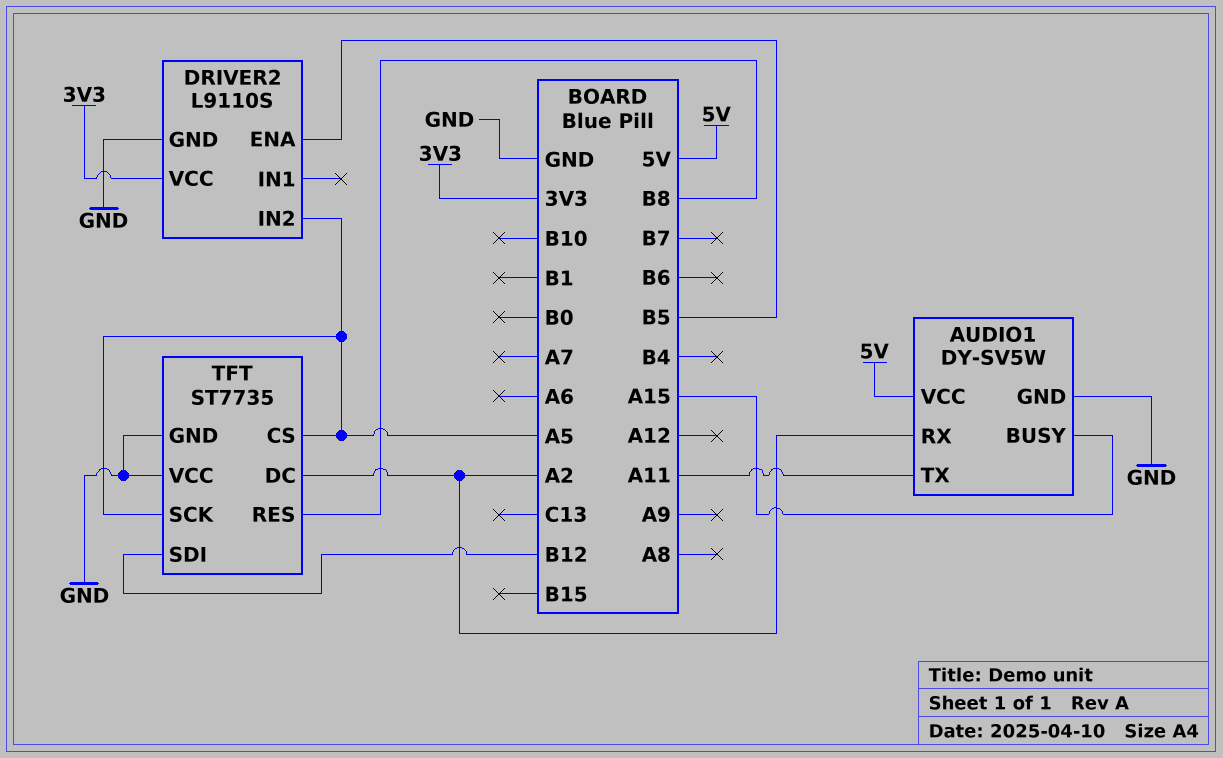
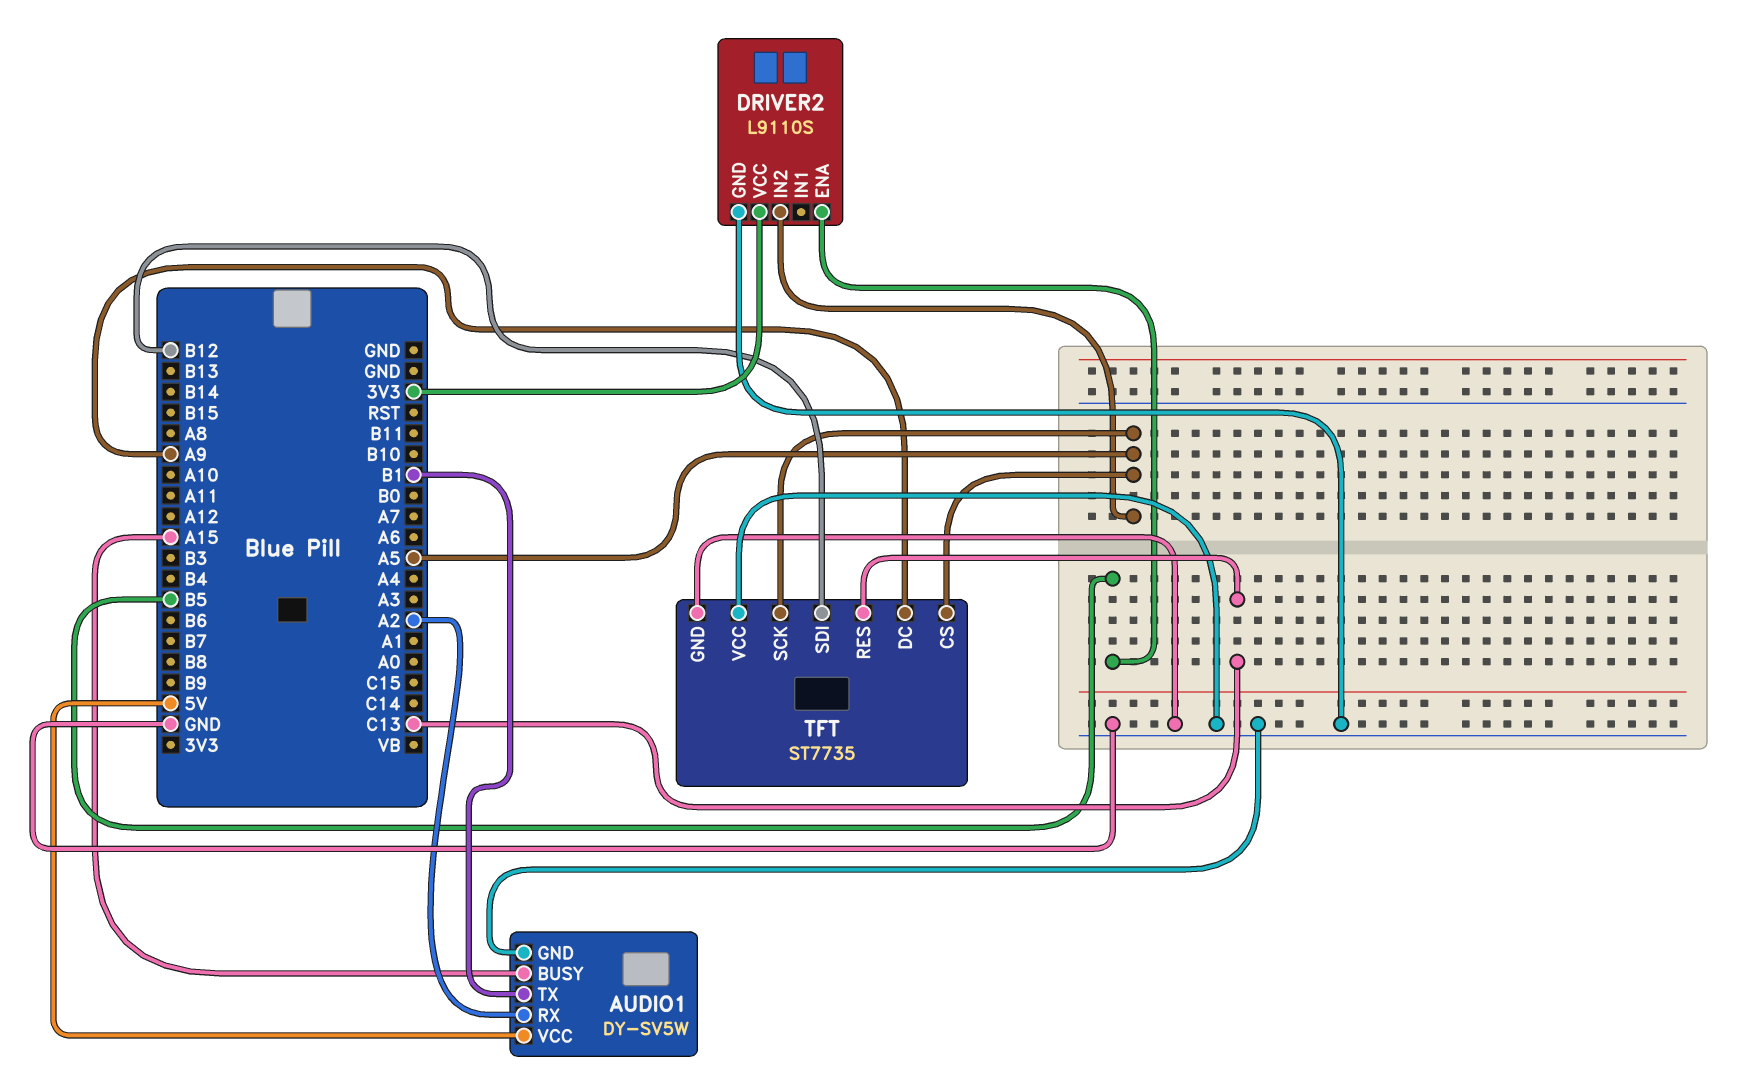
AUDIO1 pin TX: A11 -> B1
TFT pin DC: A2 -> A9
TFT pin RES: B8 -> C13

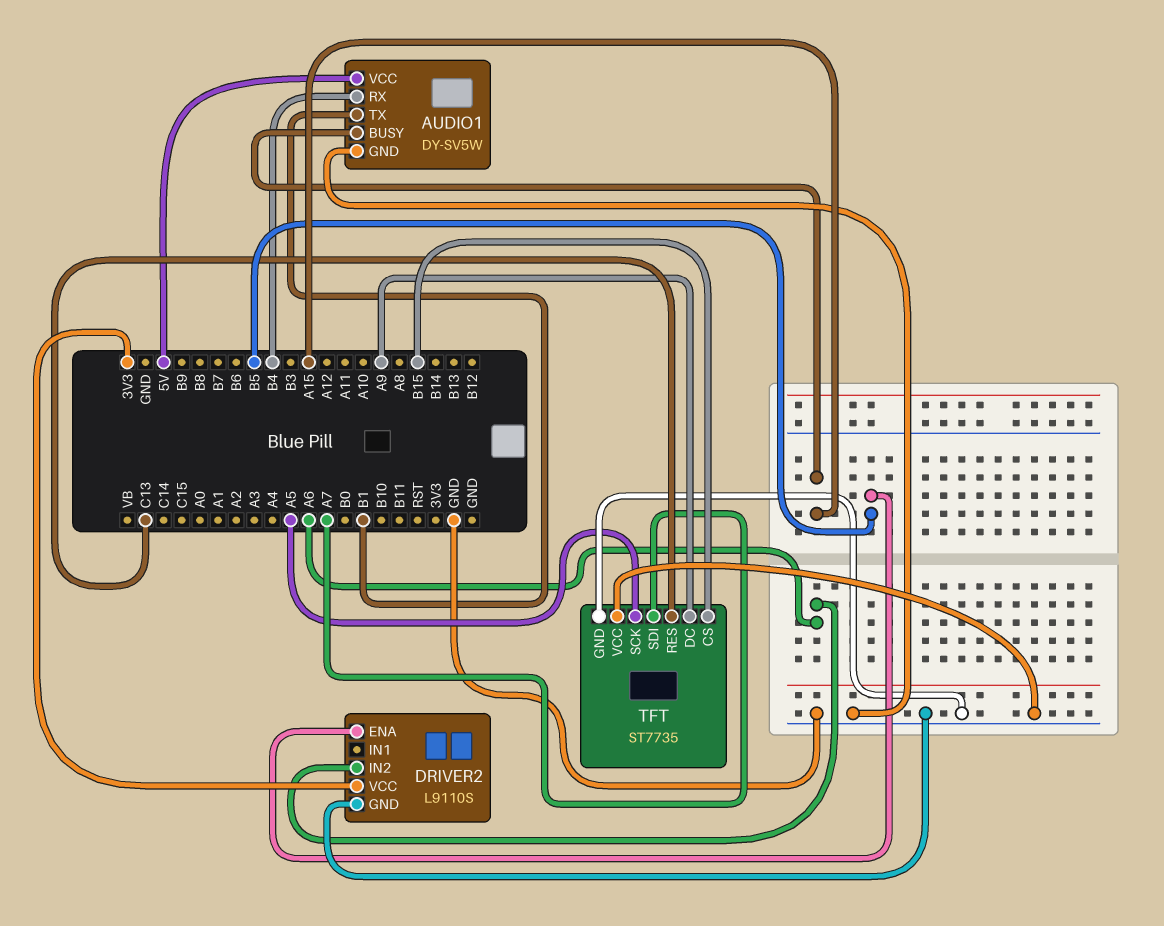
AUDIO1 pin RX: A2 -> B4
DRIVER2 pin IN2: A5 -> A6
TFT pin CS: A5 -> B15
TFT pin SDI: B12 -> A7

